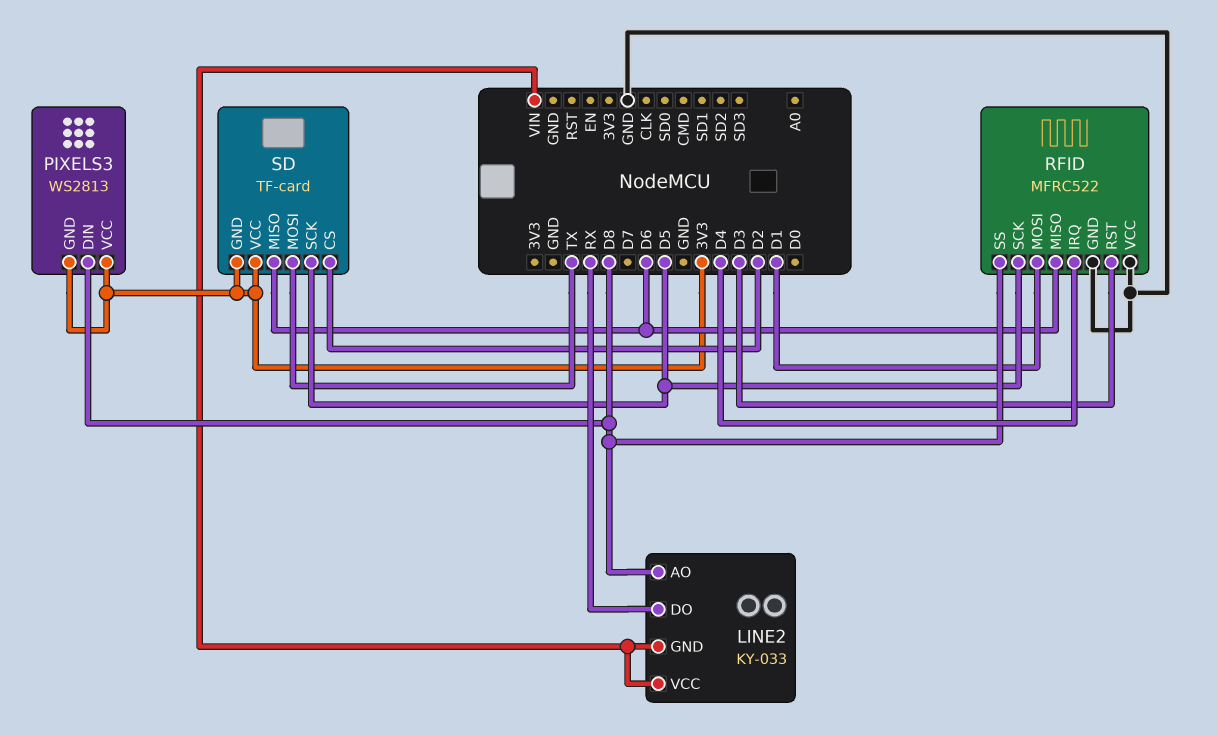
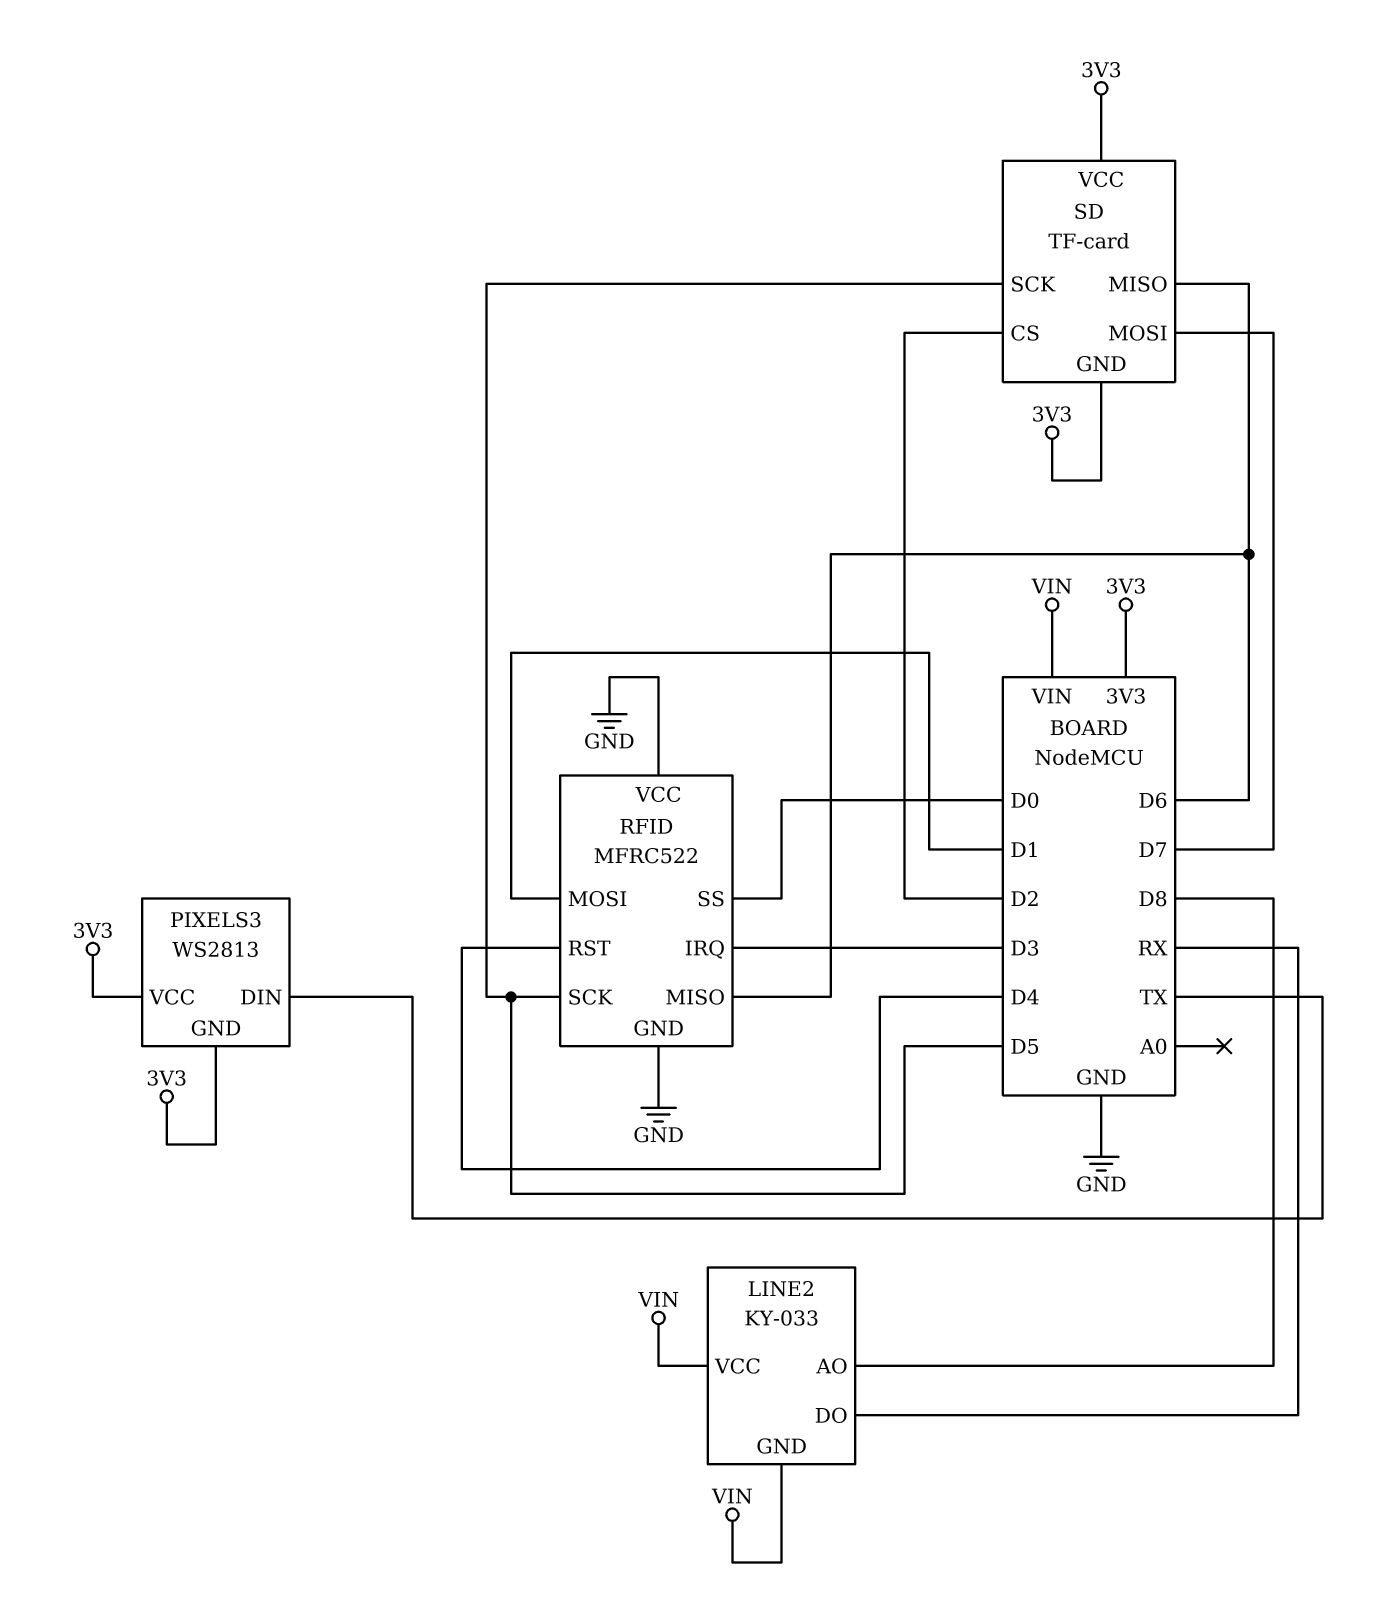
PIXELS3 pin DIN: D8 -> TX
RFID pin IRQ: D4 -> D3
RFID pin RST: D3 -> D4
RFID pin SS: D8 -> D0
SD pin MOSI: TX -> D7

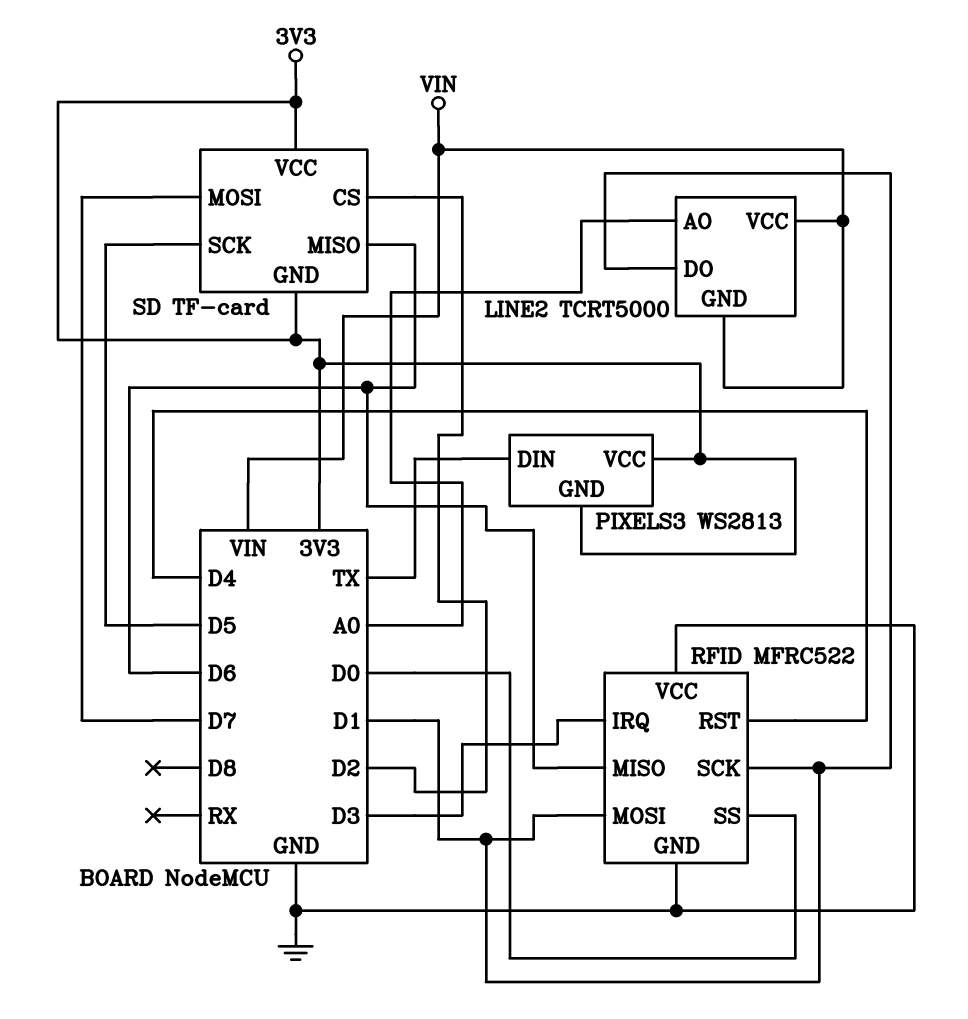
LINE2: KY-033 -> TCRT5000
LINE2 pin AO: D8 -> A0
LINE2 pin DO: RX -> D1
RFID pin SCK: D5 -> D1

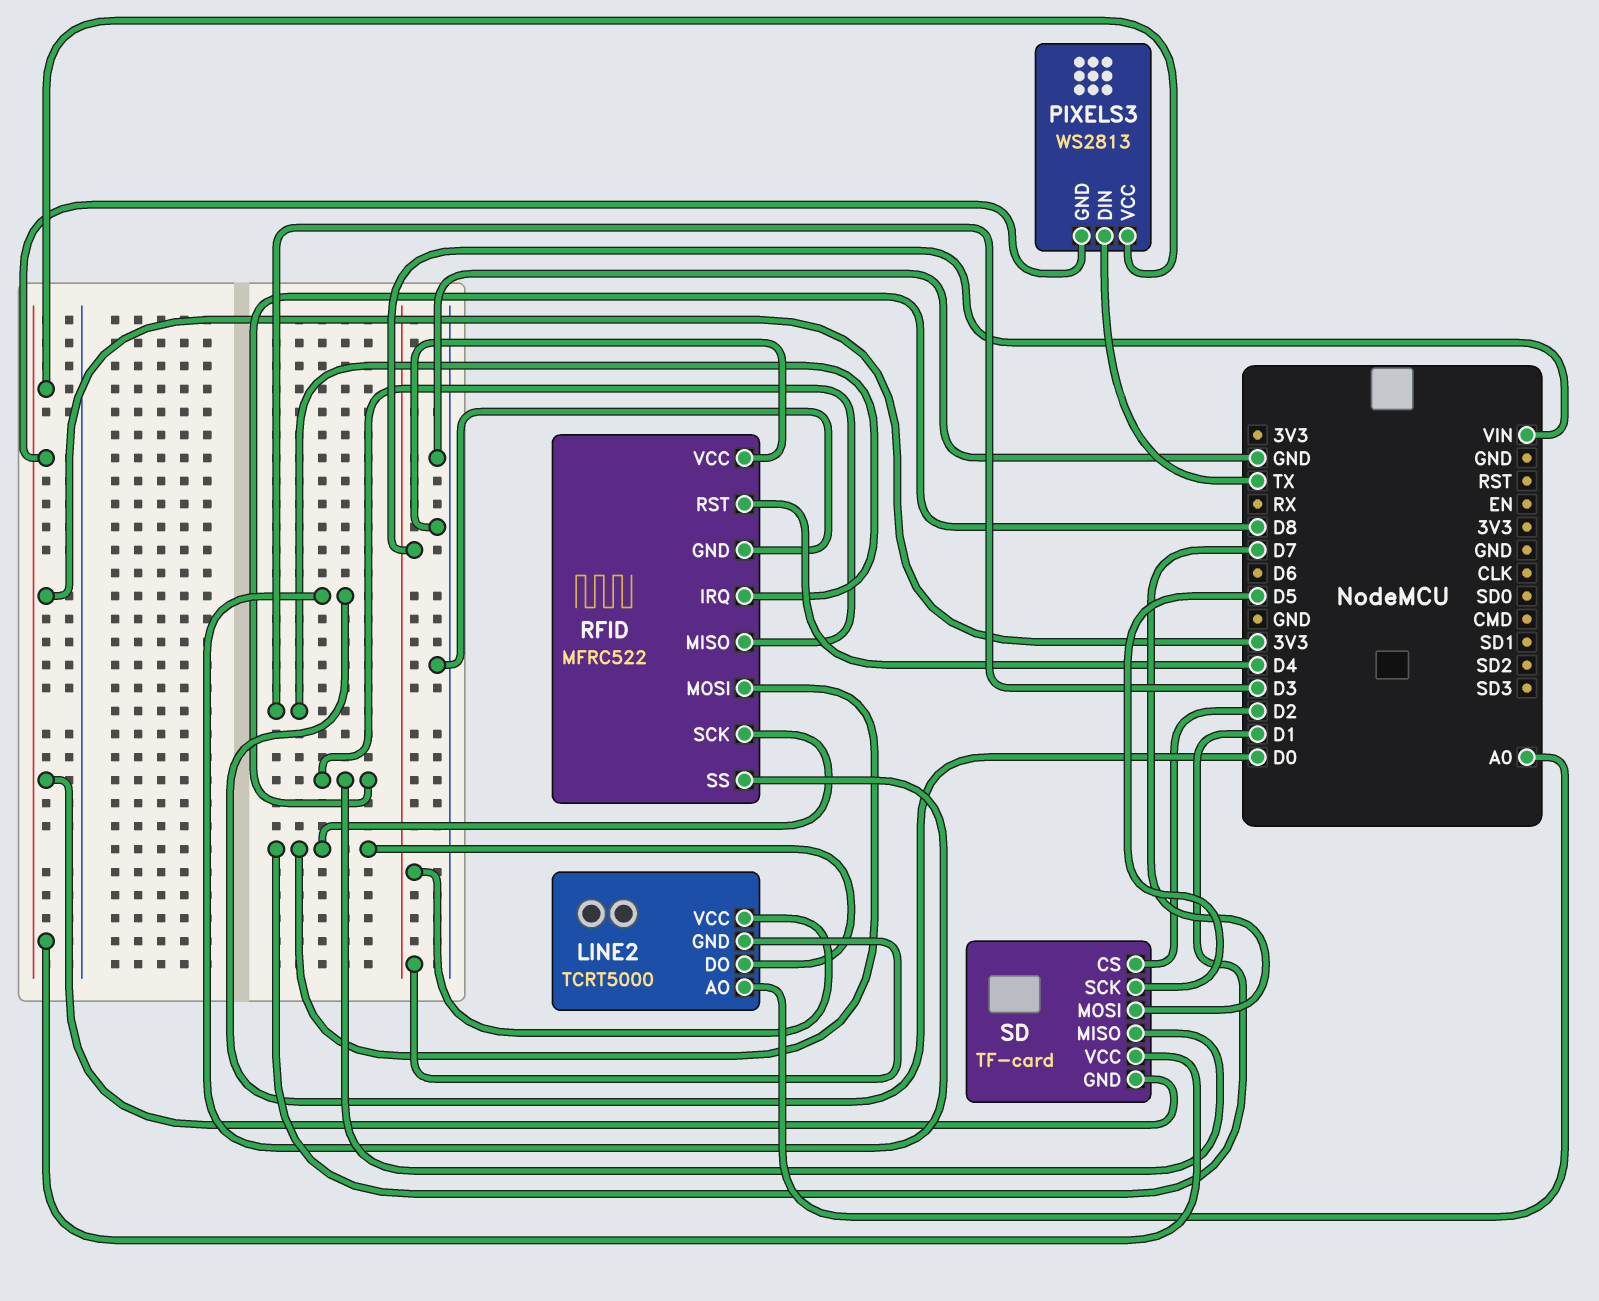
RFID pin MISO: D6 -> D8
SD pin MISO: D6 -> D8

